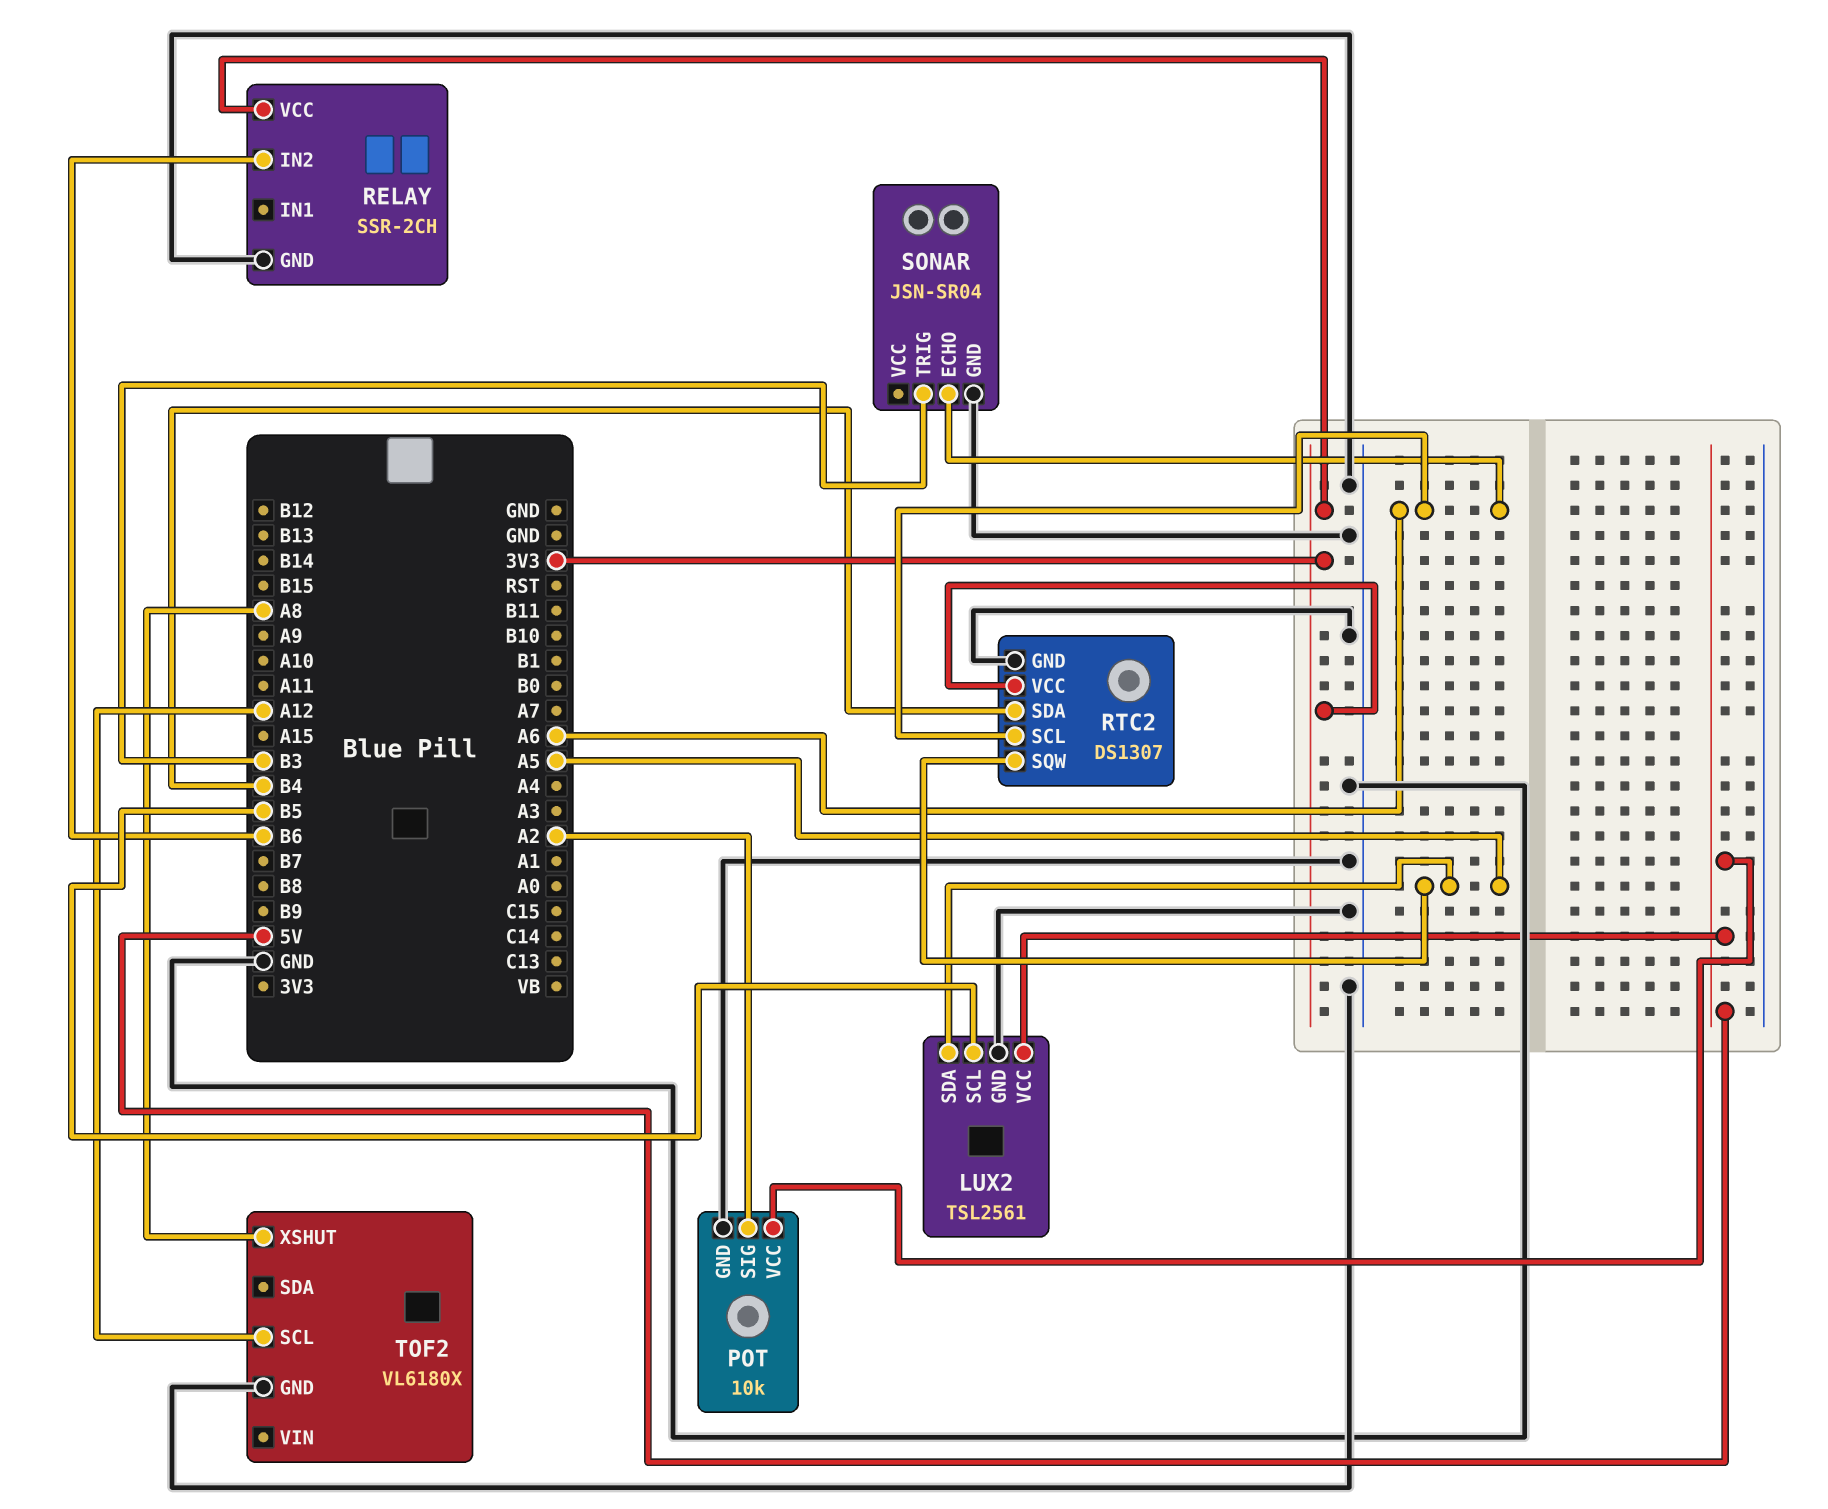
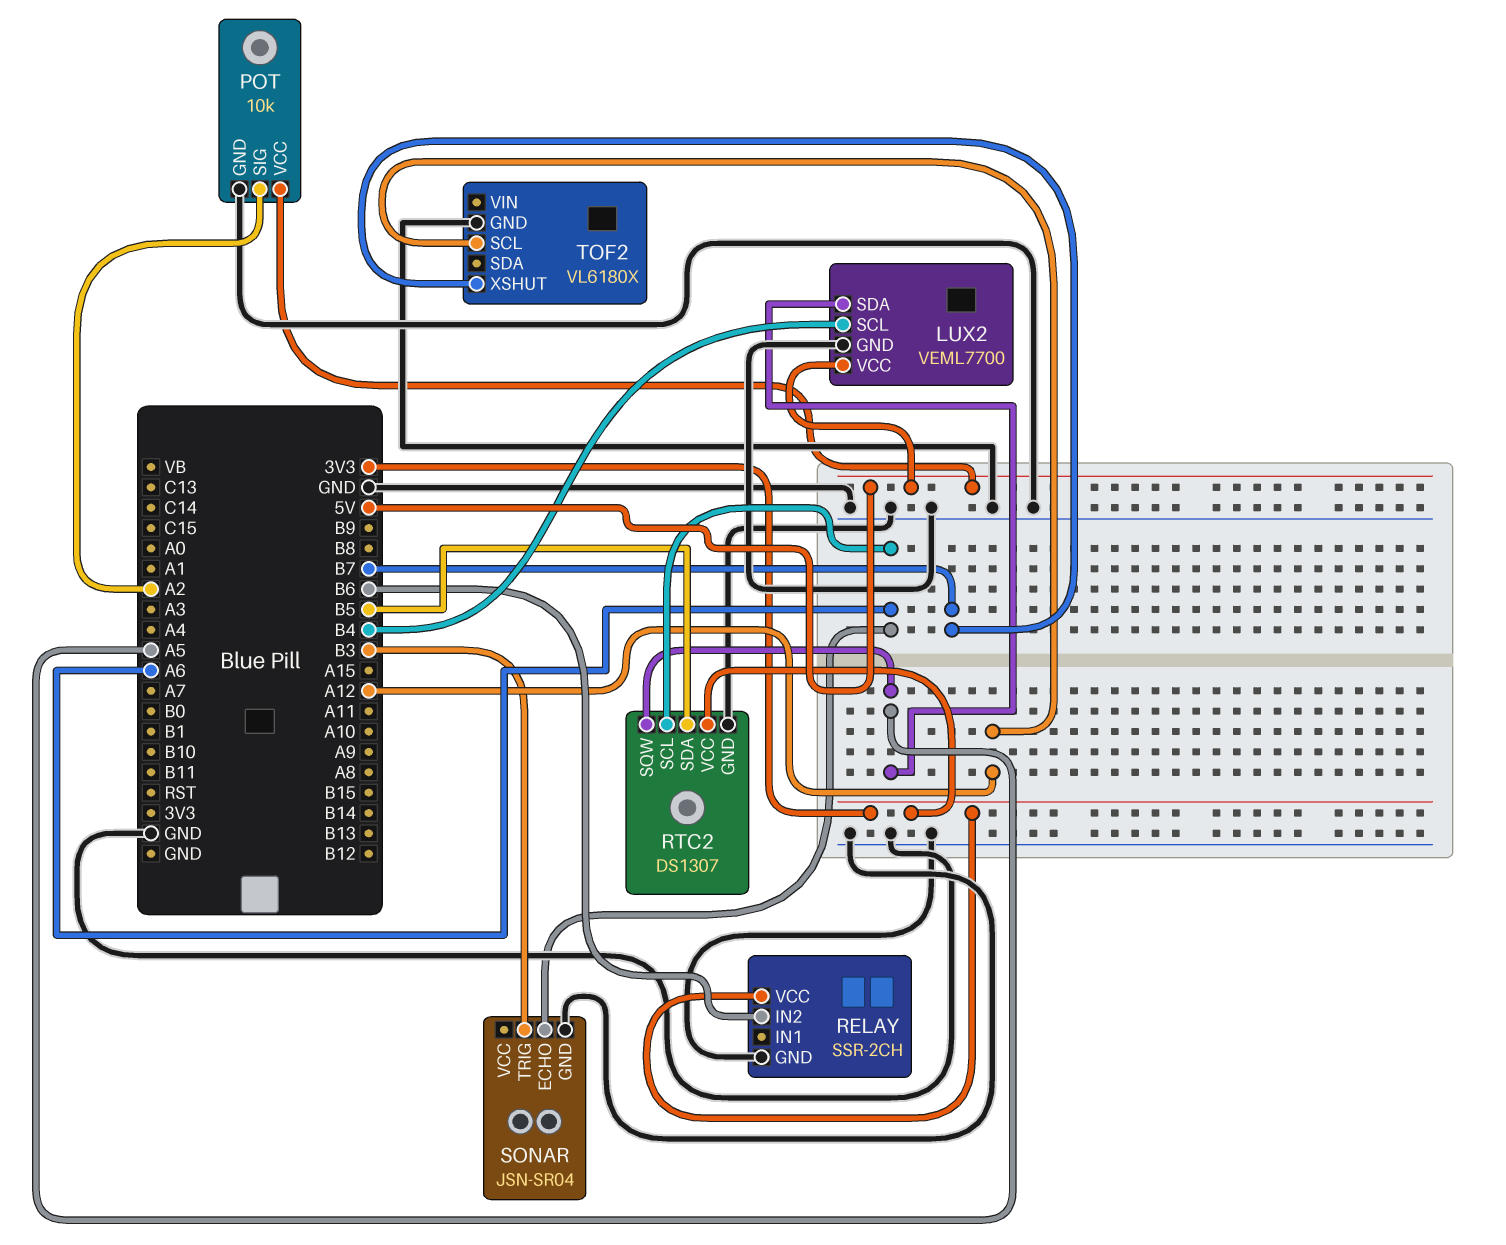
LUX2: TSL2561 -> VEML7700
LUX2 pin SCL: B5 -> B4
RTC2 pin SDA: B4 -> B5
TOF2 pin XSHUT: A8 -> B7

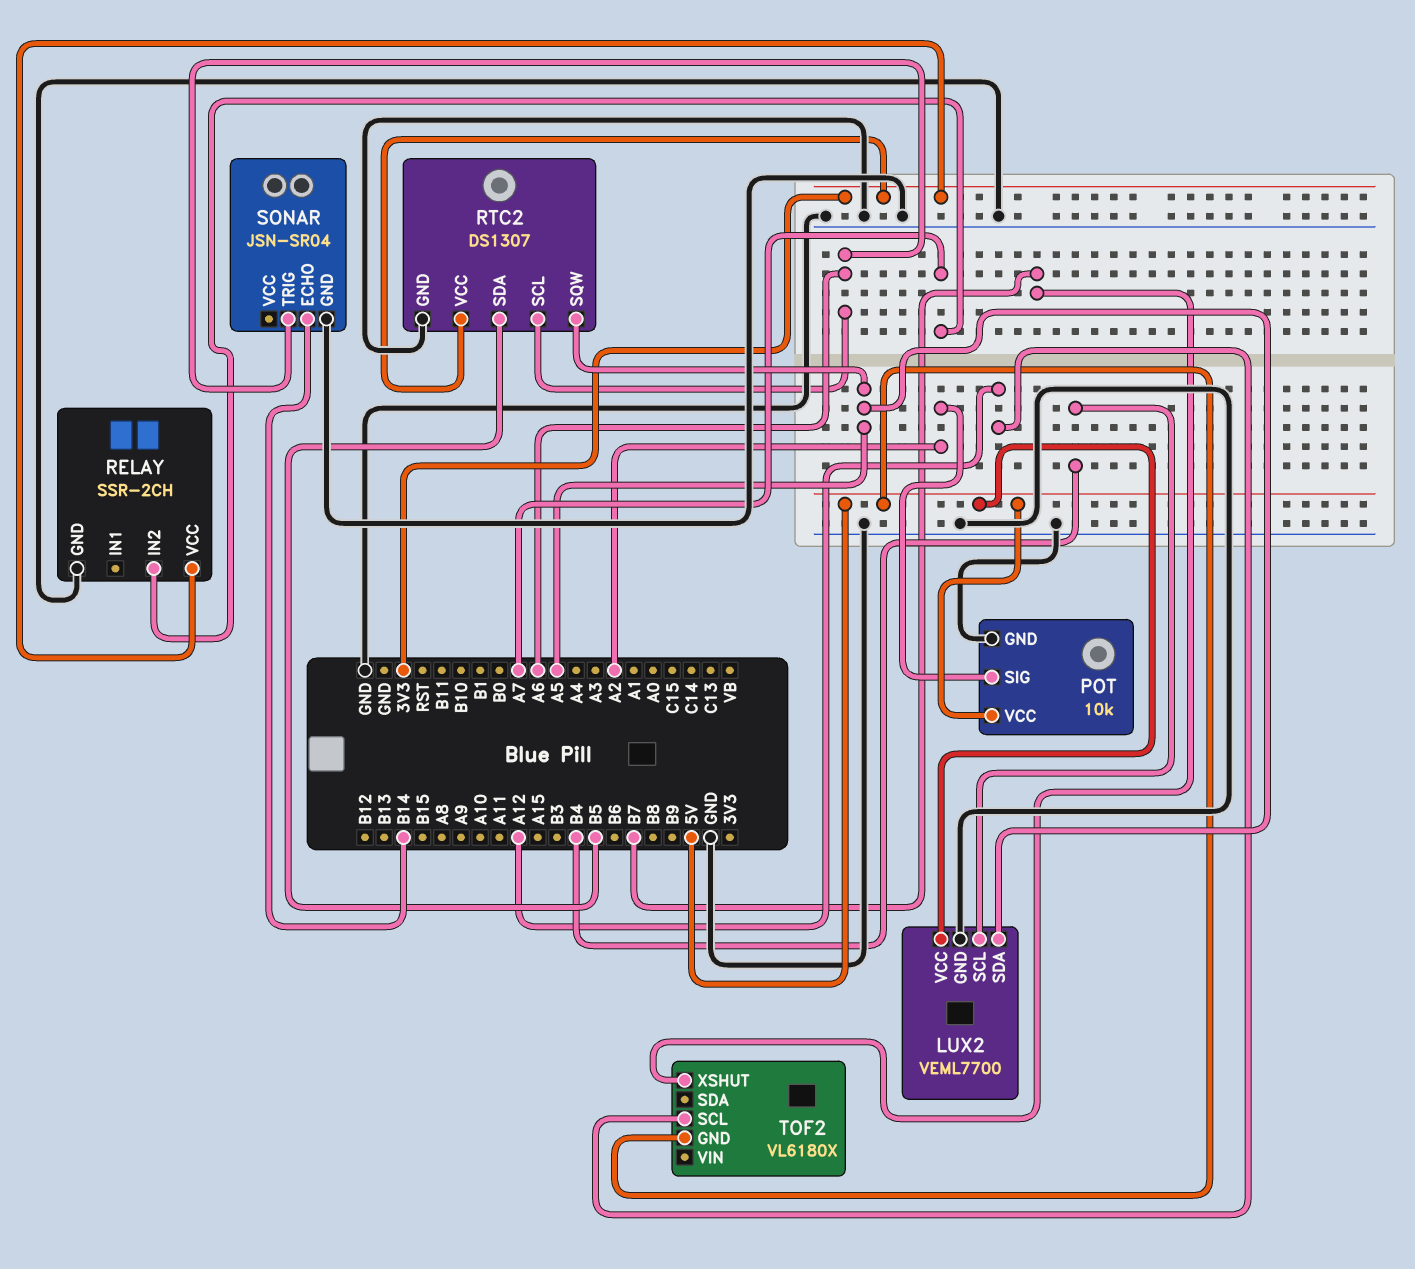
RELAY pin IN2: B6 -> A7
SONAR pin ECHO: A6 -> B14
SONAR pin TRIG: B3 -> A6
TOF2 pin GND: GND -> 5V

